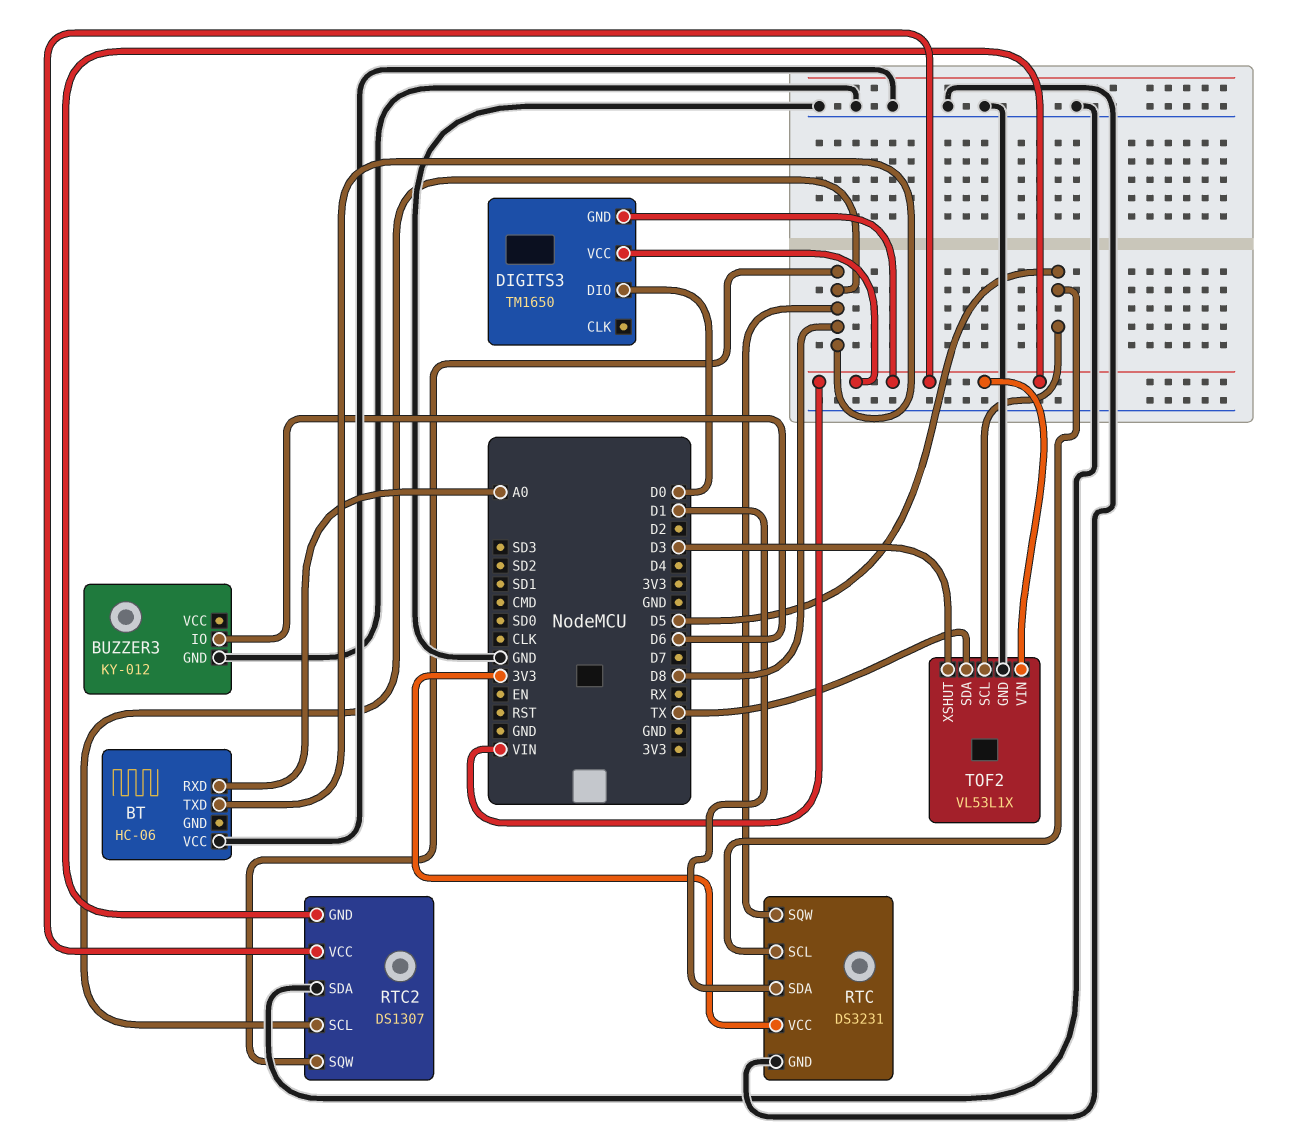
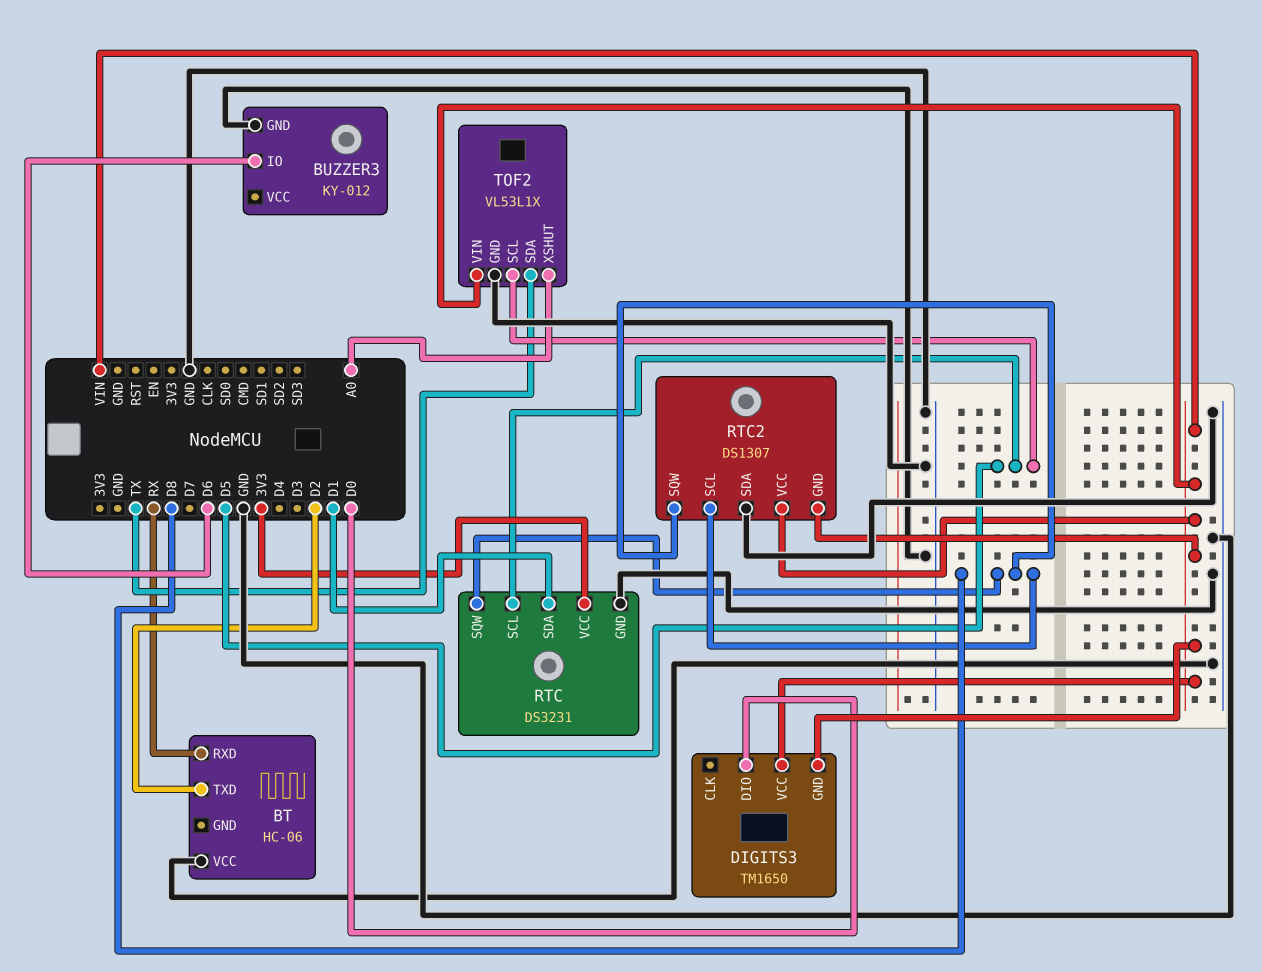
BT pin RXD: A0 -> RX
BT pin TXD: D8 -> D2
TOF2 pin XSHUT: D3 -> A0

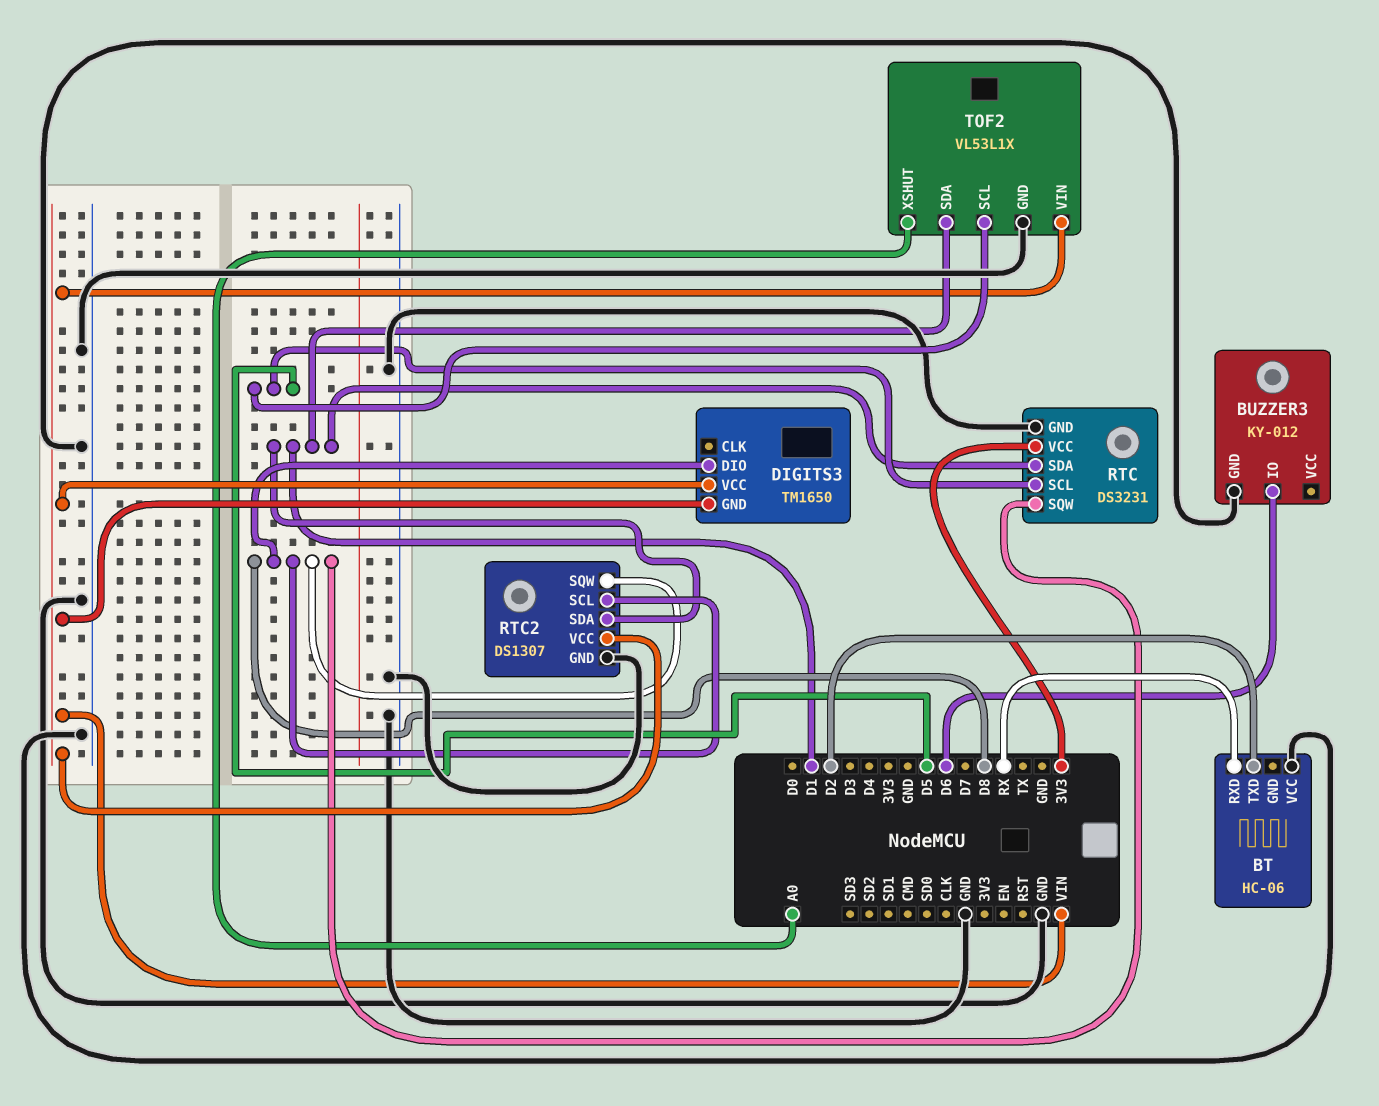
DIGITS3 pin DIO: D0 -> D8
RTC2 pin GND: VIN -> GND
RTC2 pin SDA: GND -> D1
TOF2 pin SDA: TX -> D1

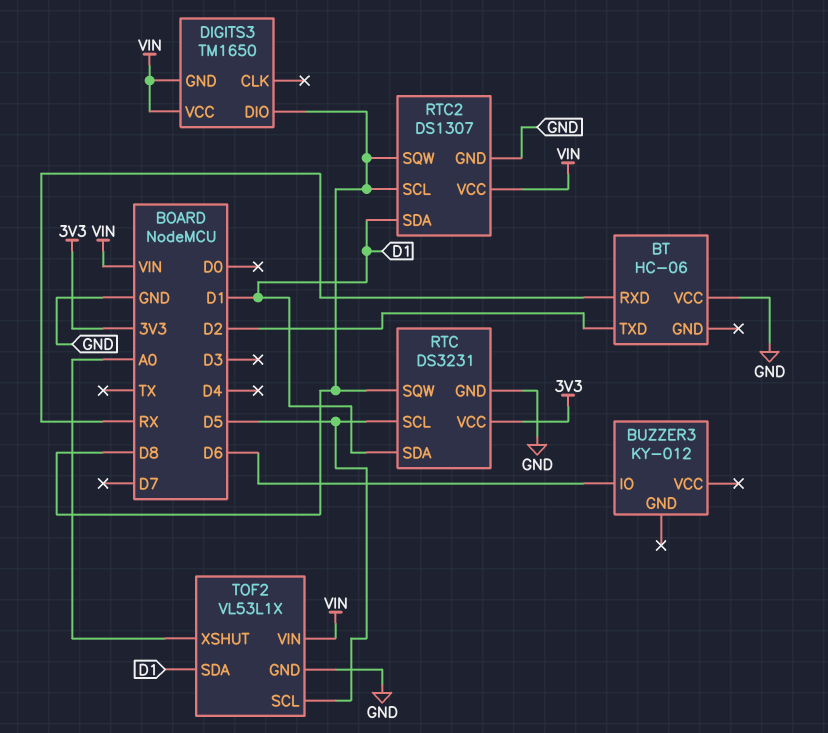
BUZZER3 pin GND: GND -> none

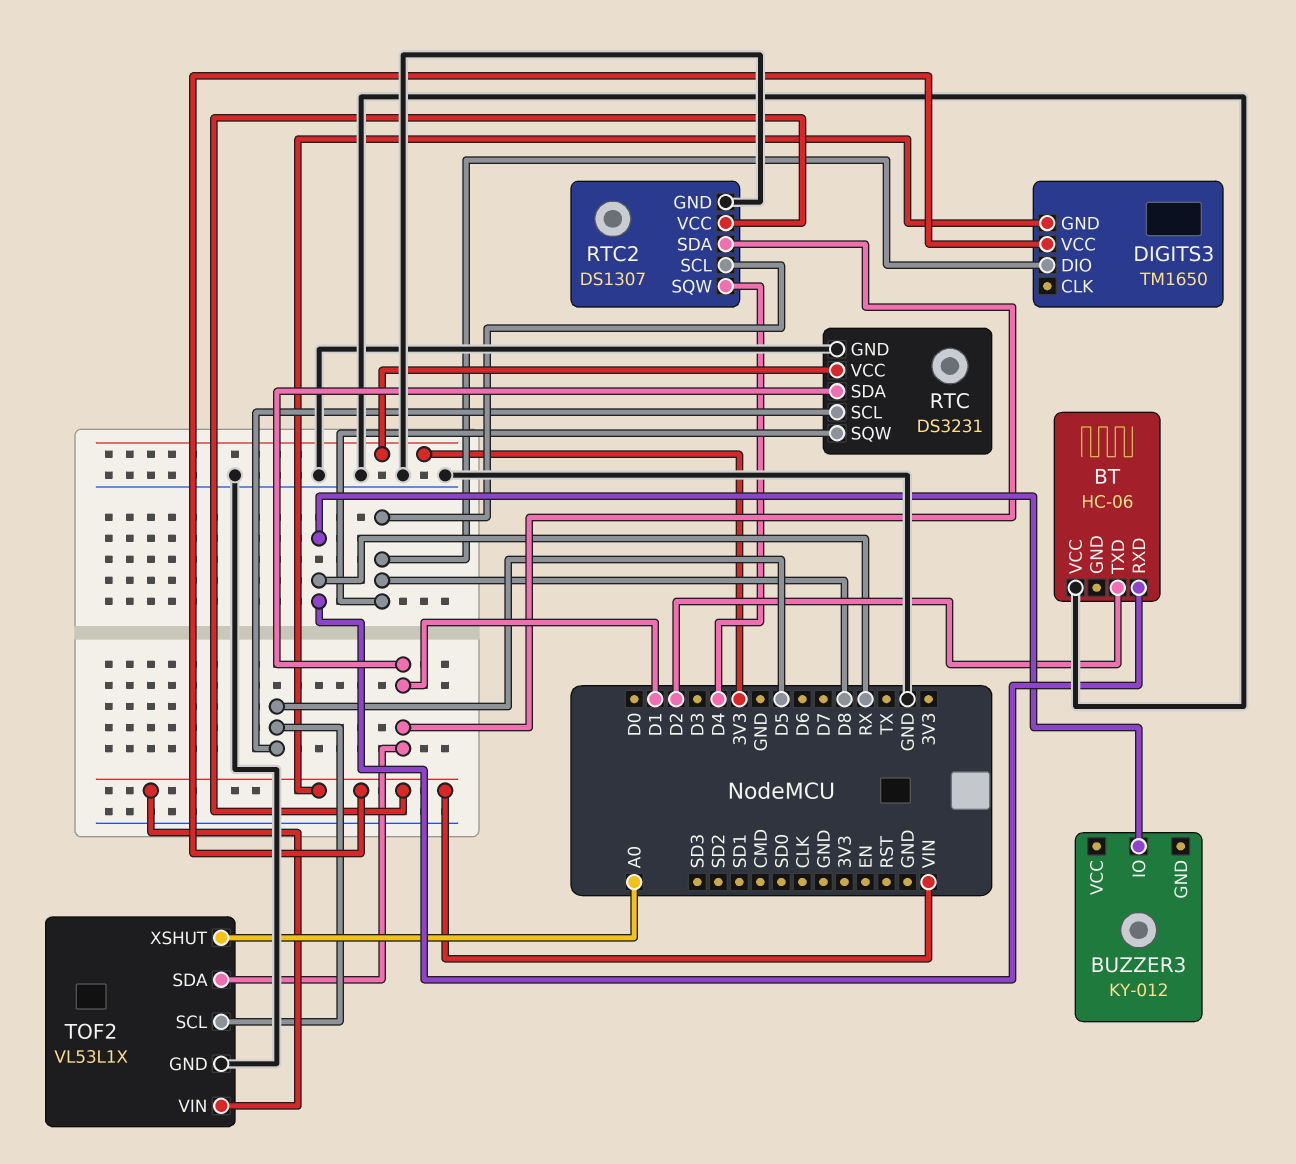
BUZZER3 pin IO: D6 -> RX
RTC2 pin SQW: D8 -> D4

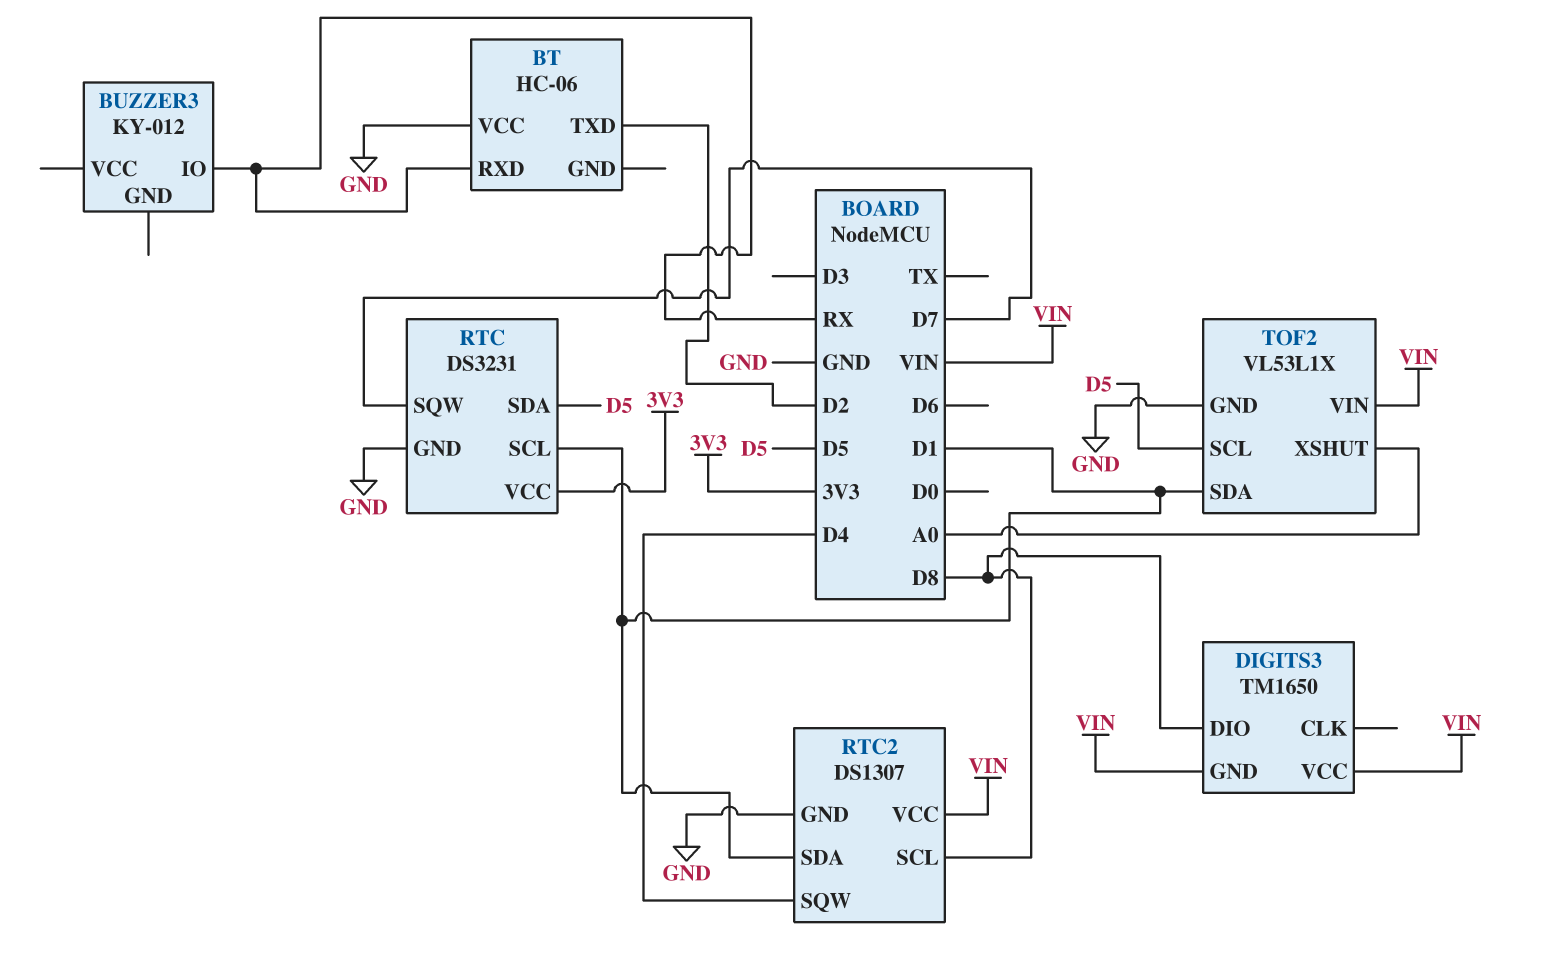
RTC pin SCL: D5 -> D1
RTC pin SDA: D1 -> D5
RTC pin SQW: D8 -> D7

